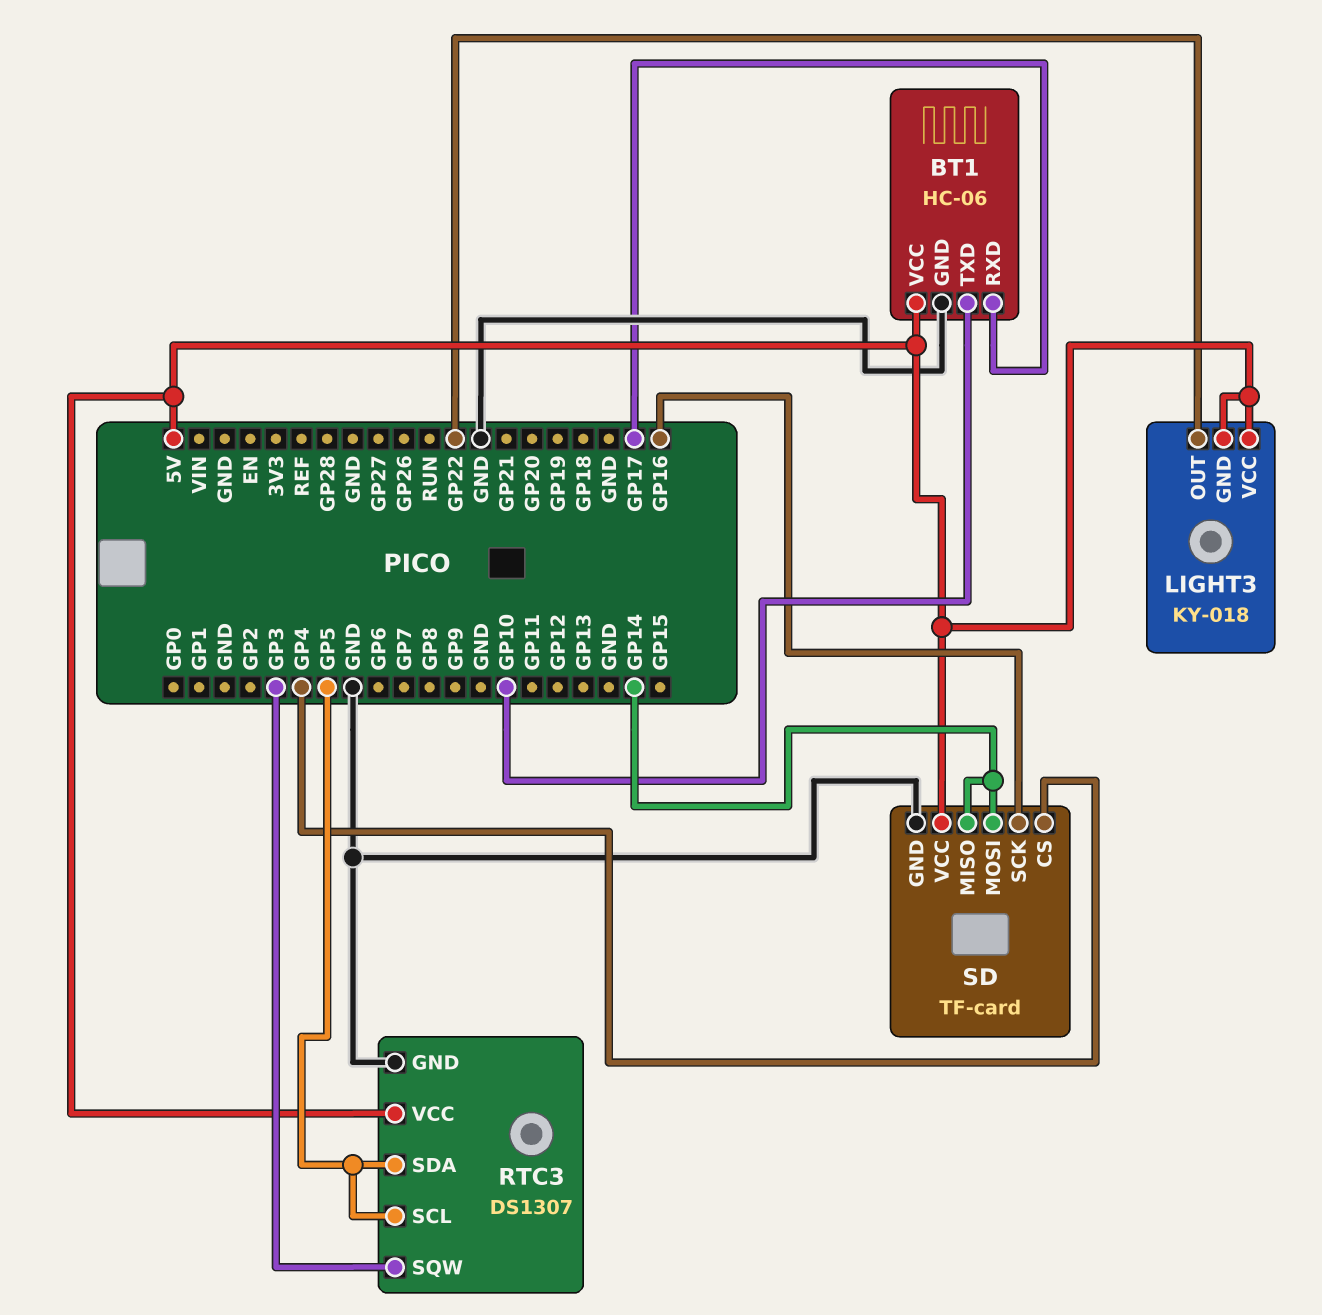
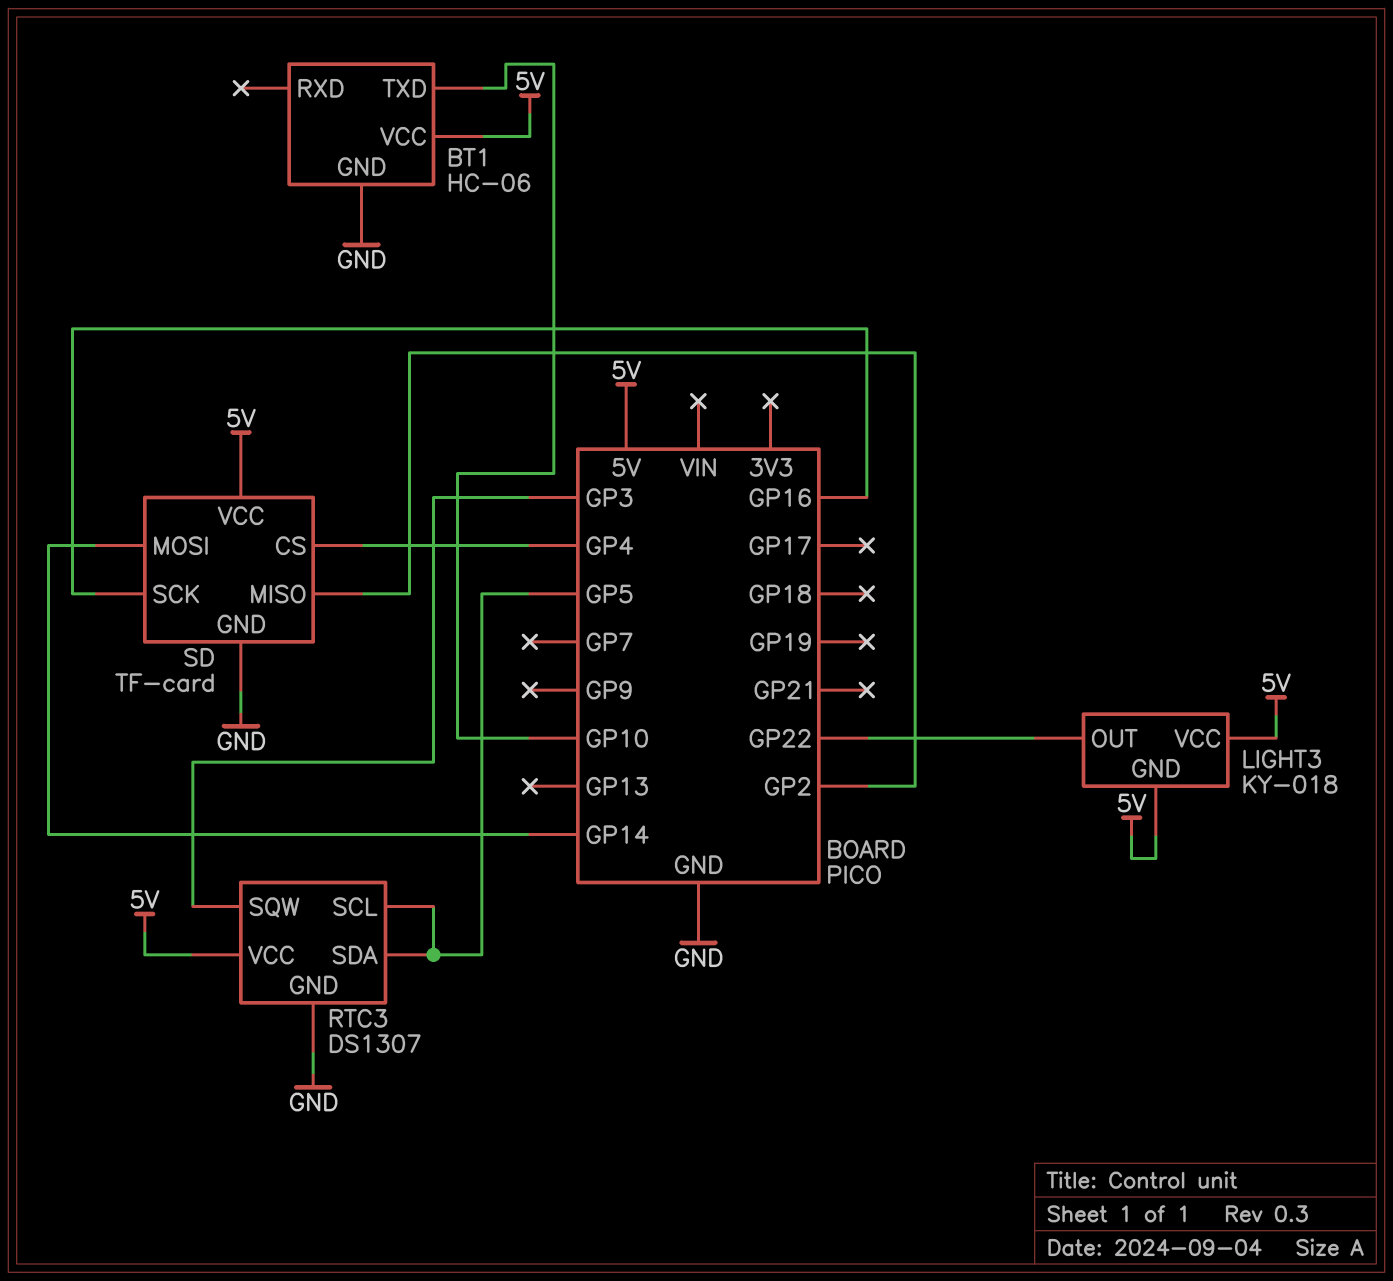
BT1 pin RXD: GP17 -> none
SD pin MISO: GP14 -> GP2

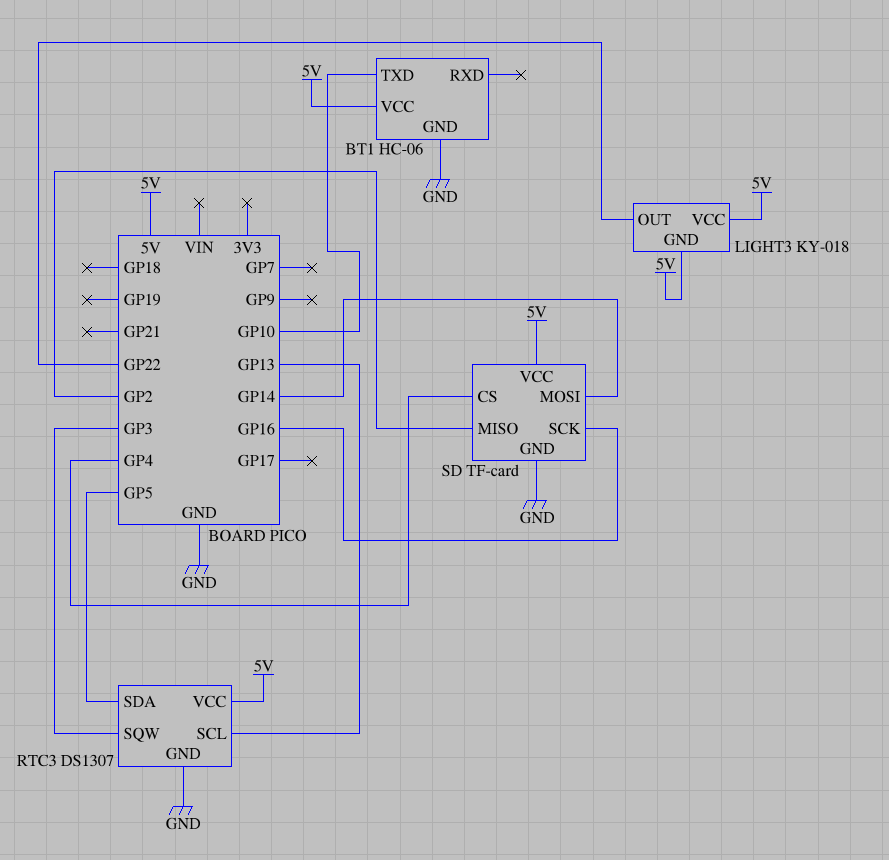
RTC3 pin SCL: GP5 -> GP13

